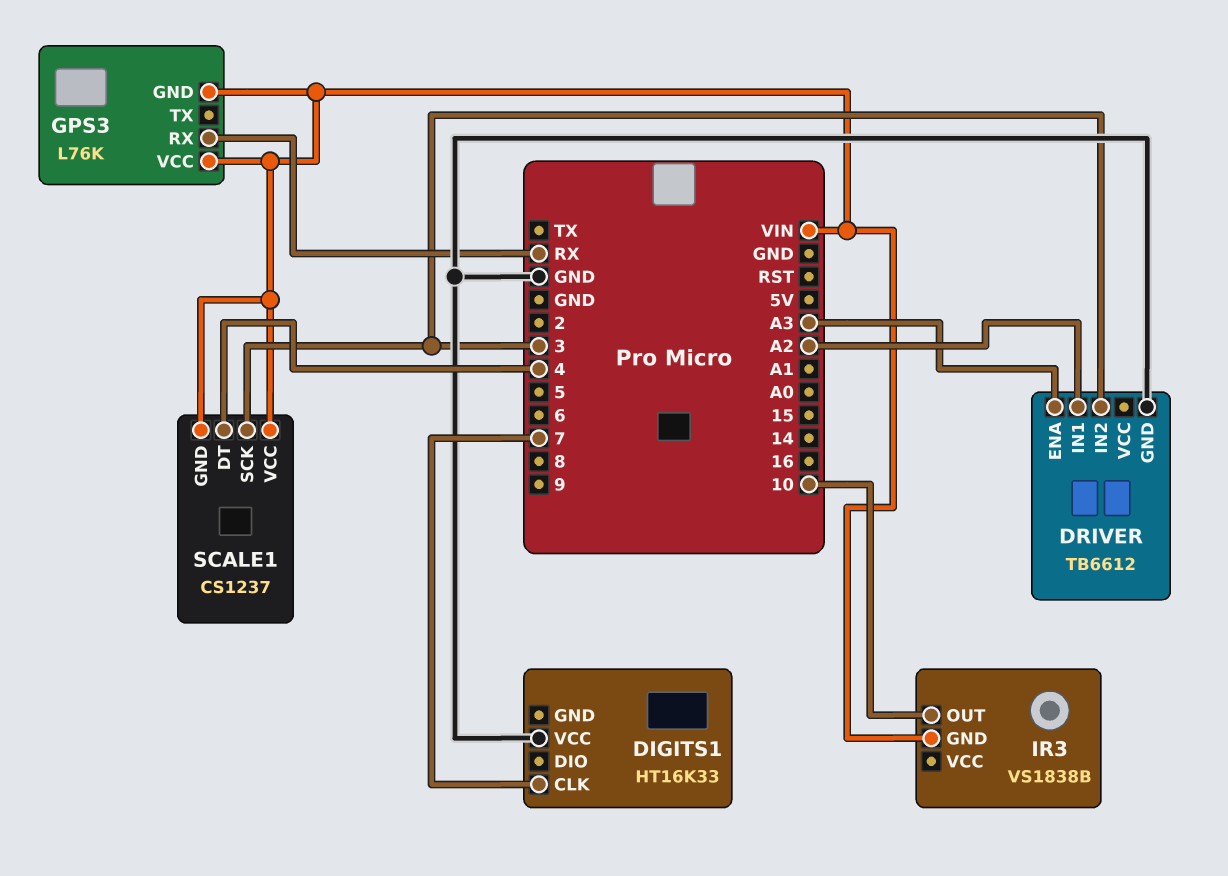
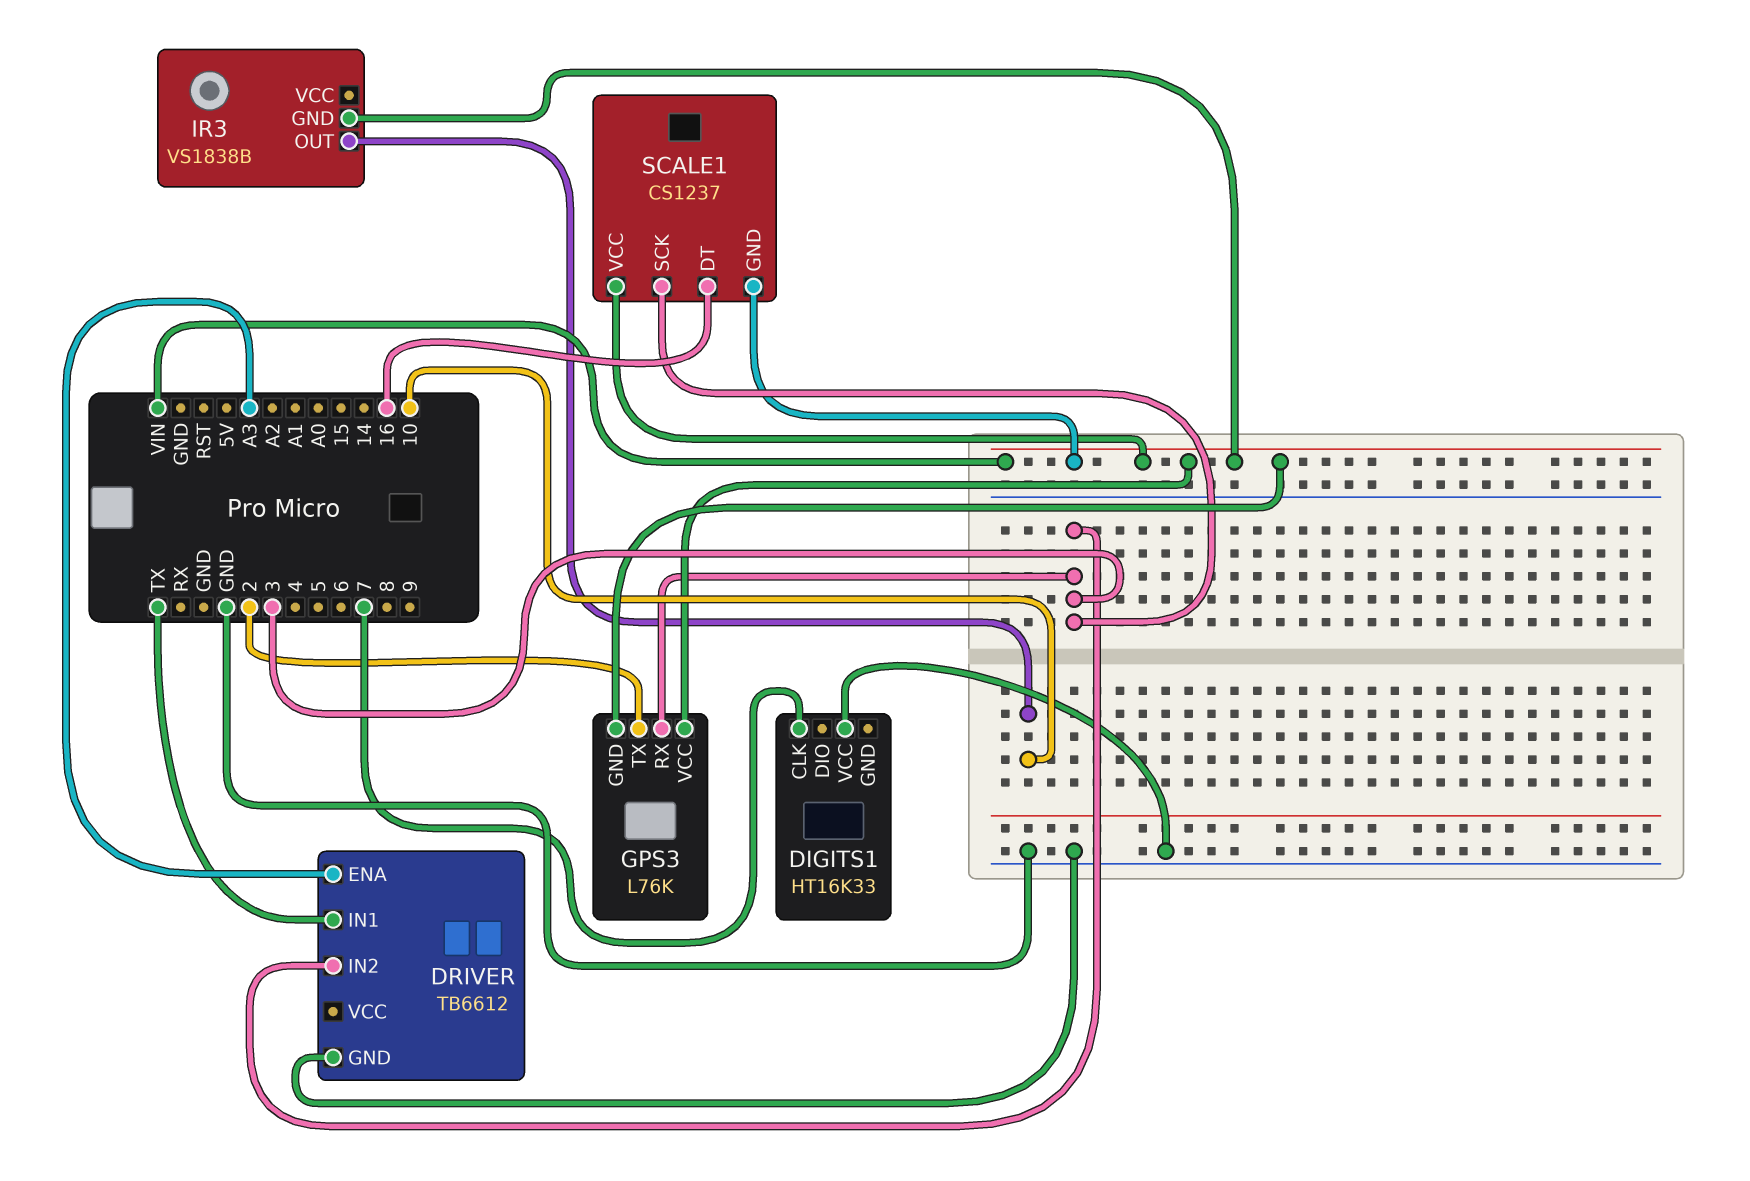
DRIVER pin IN1: A2 -> TX
GPS3 pin RX: RX -> 3
GPS3 pin TX: none -> 2
SCALE1 pin DT: 4 -> 16

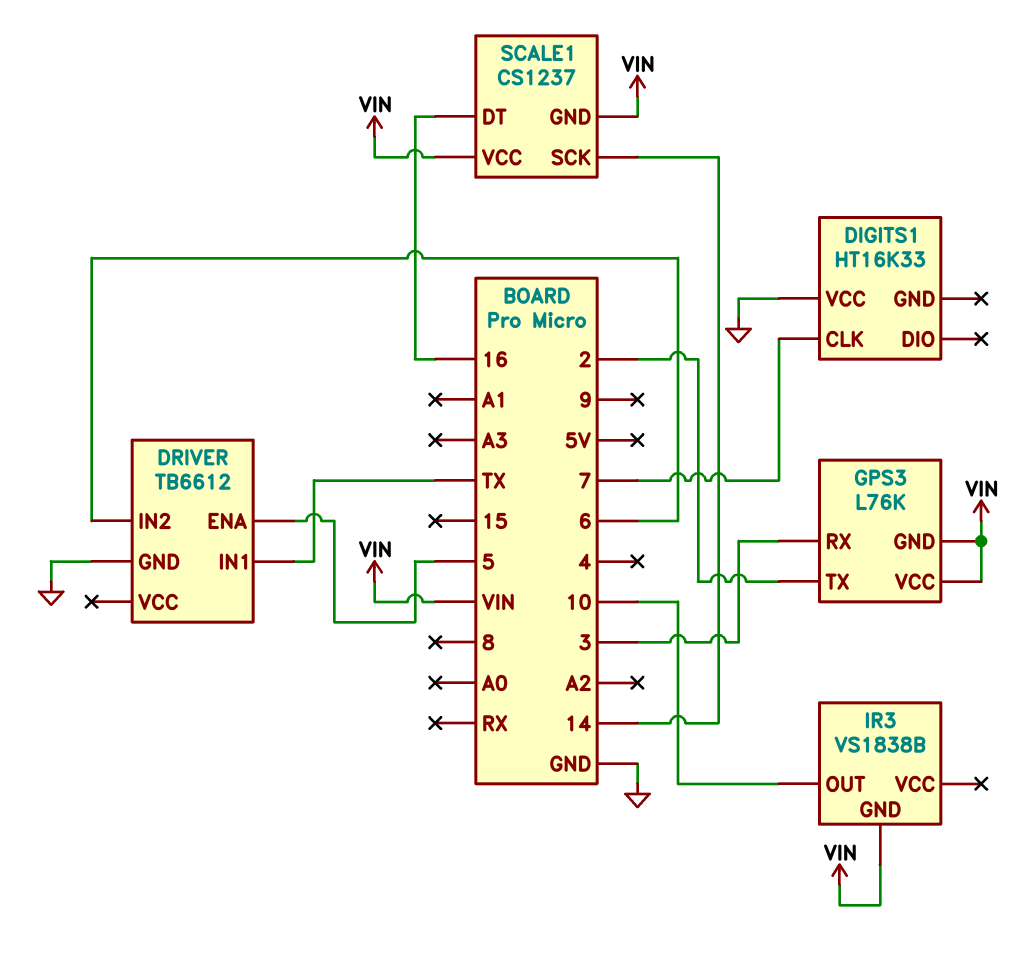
DRIVER pin ENA: A3 -> 5
DRIVER pin IN2: 3 -> 6
SCALE1 pin SCK: 3 -> 14

